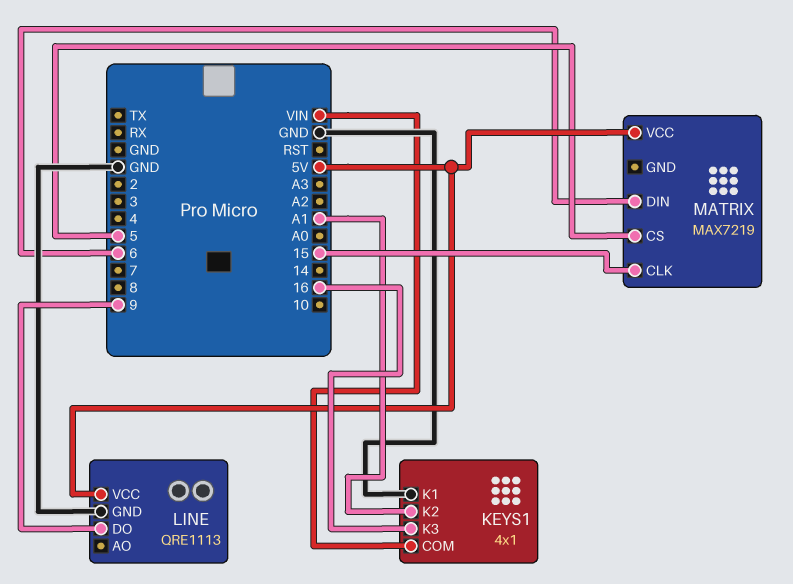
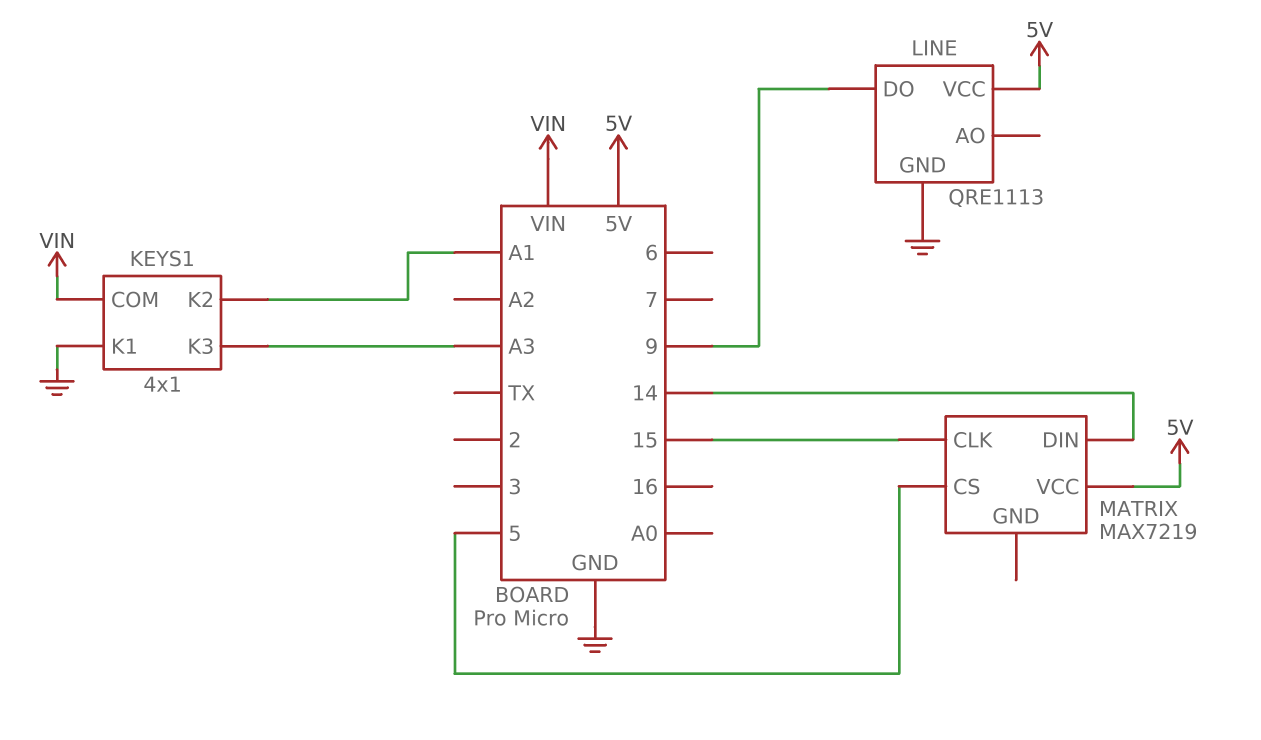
KEYS1 pin K3: 16 -> A3
MATRIX pin DIN: 6 -> 14

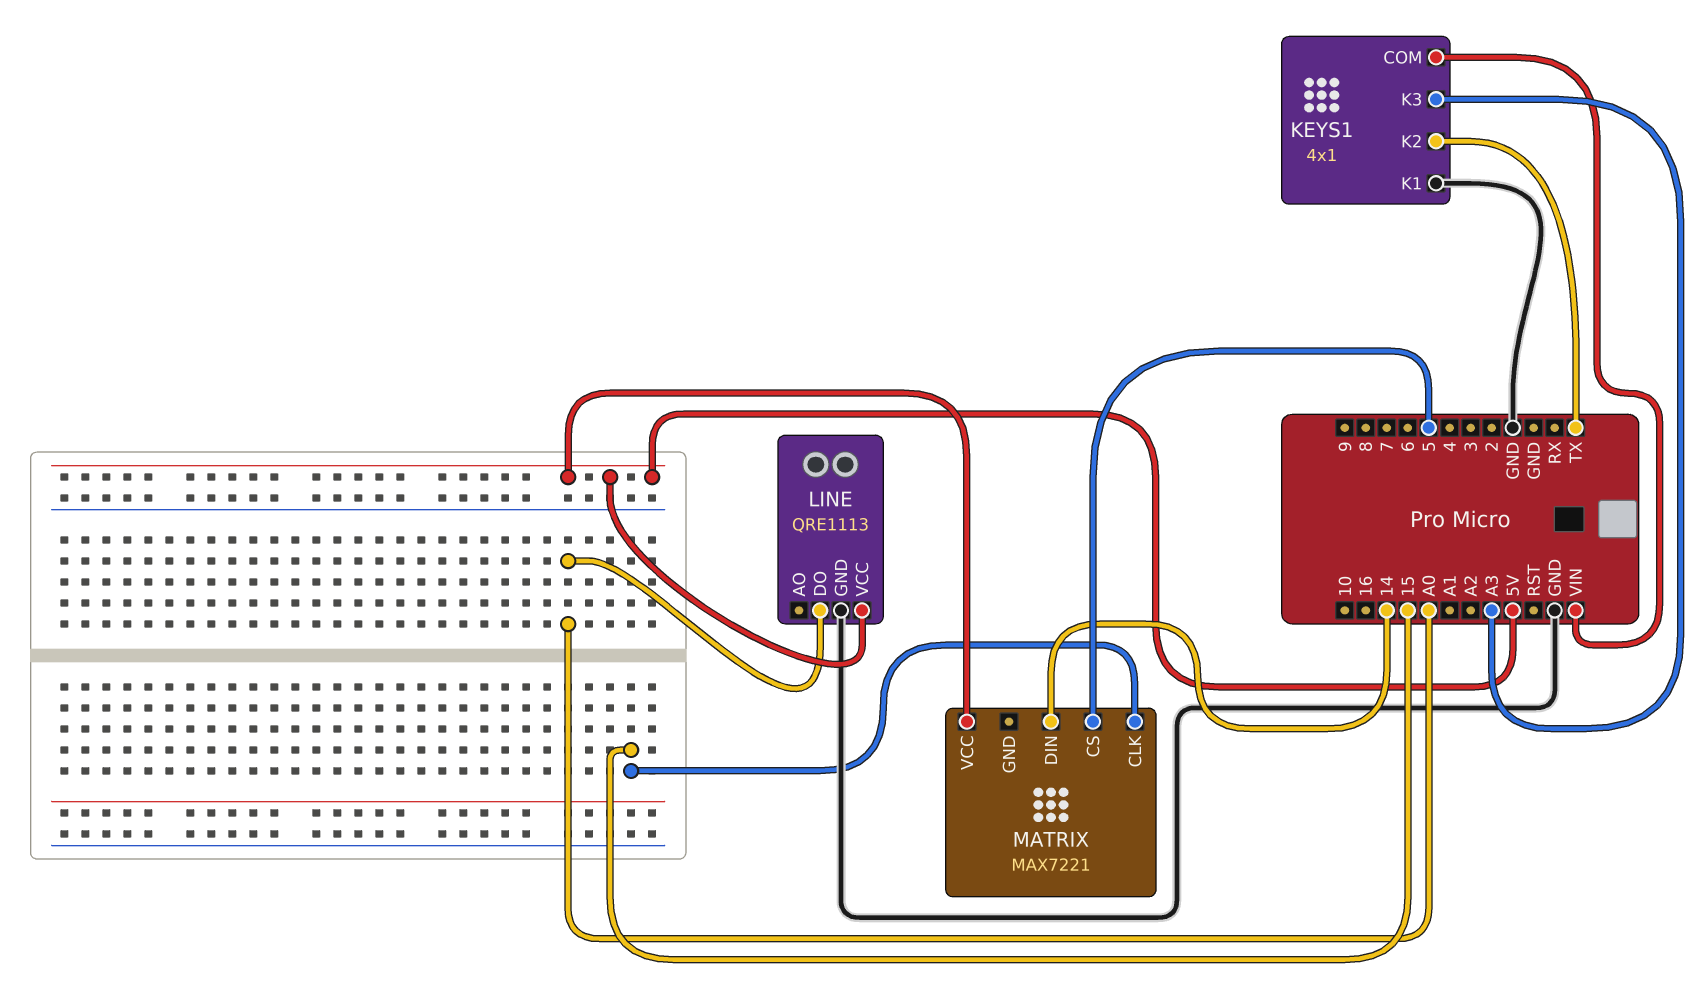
KEYS1 pin K2: A1 -> TX
LINE pin DO: 9 -> A0
MATRIX: MAX7219 -> MAX7221

